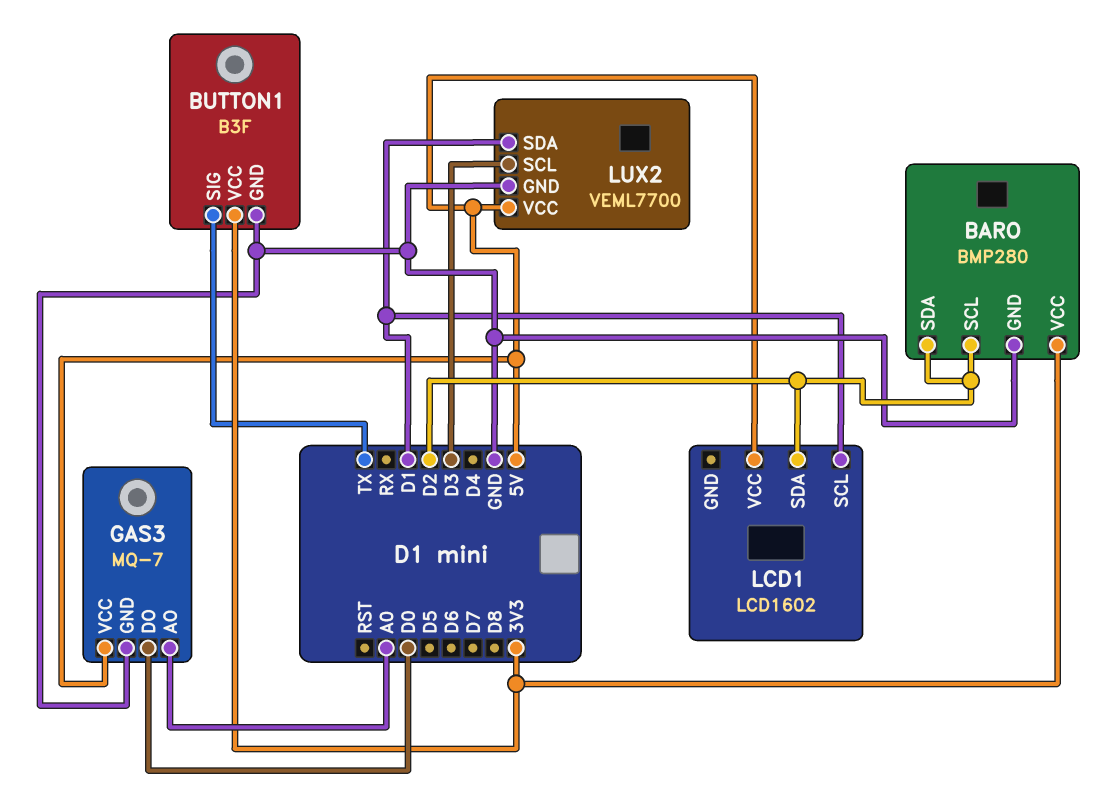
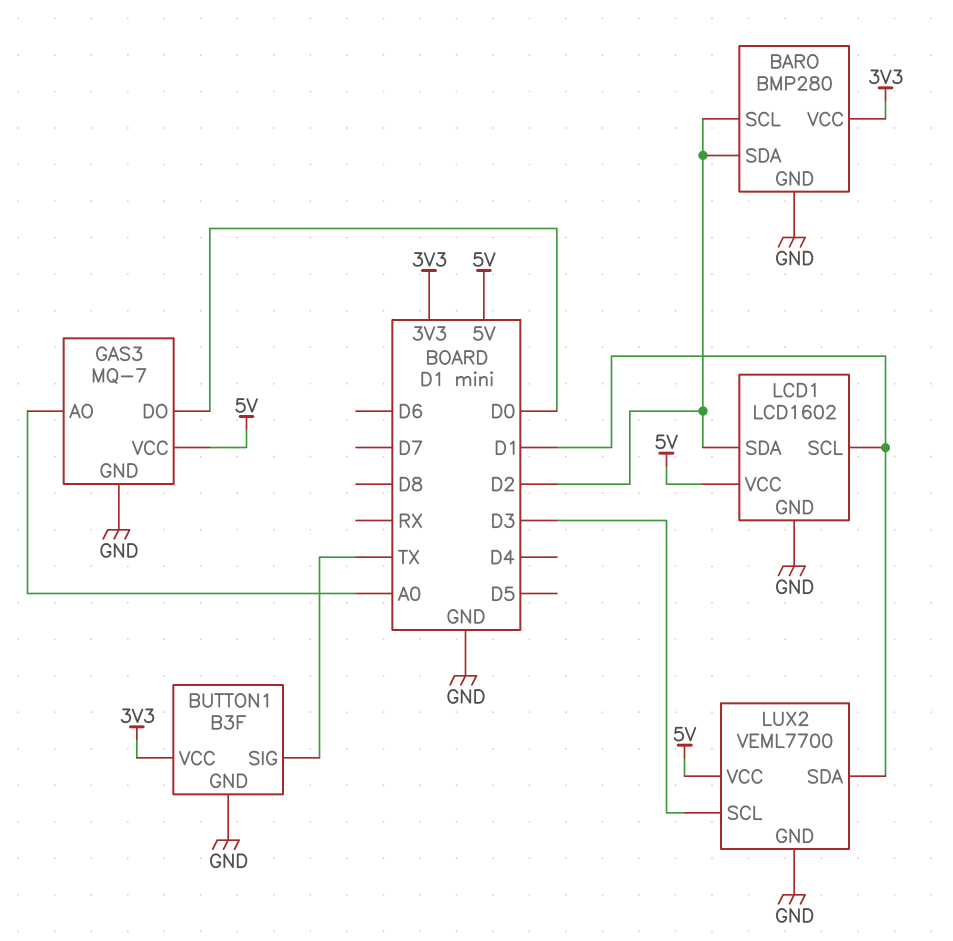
LCD1 pin GND: none -> GND

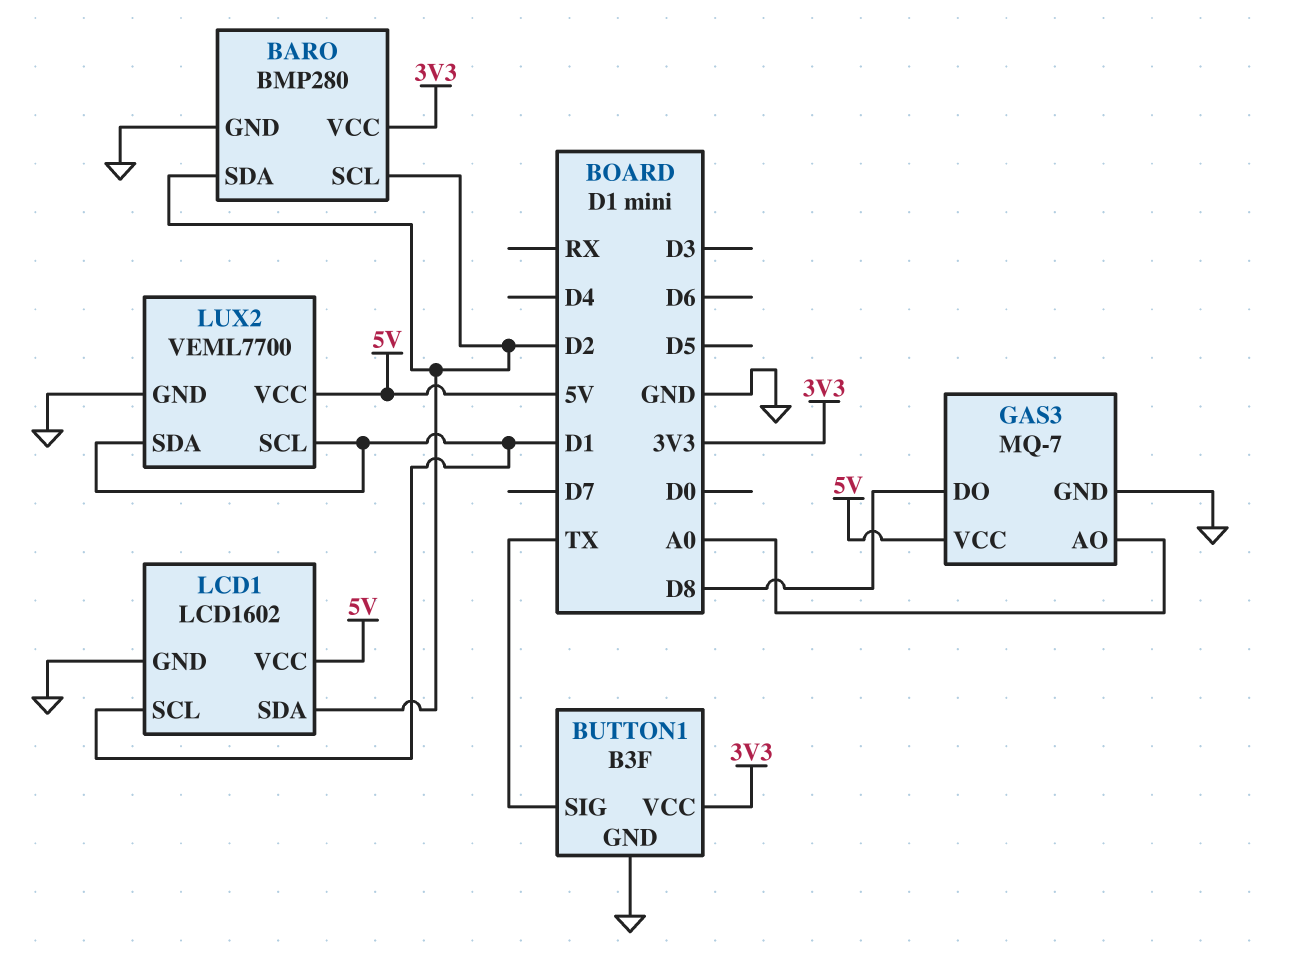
GAS3 pin DO: D0 -> D8
LUX2 pin SCL: D3 -> D1

